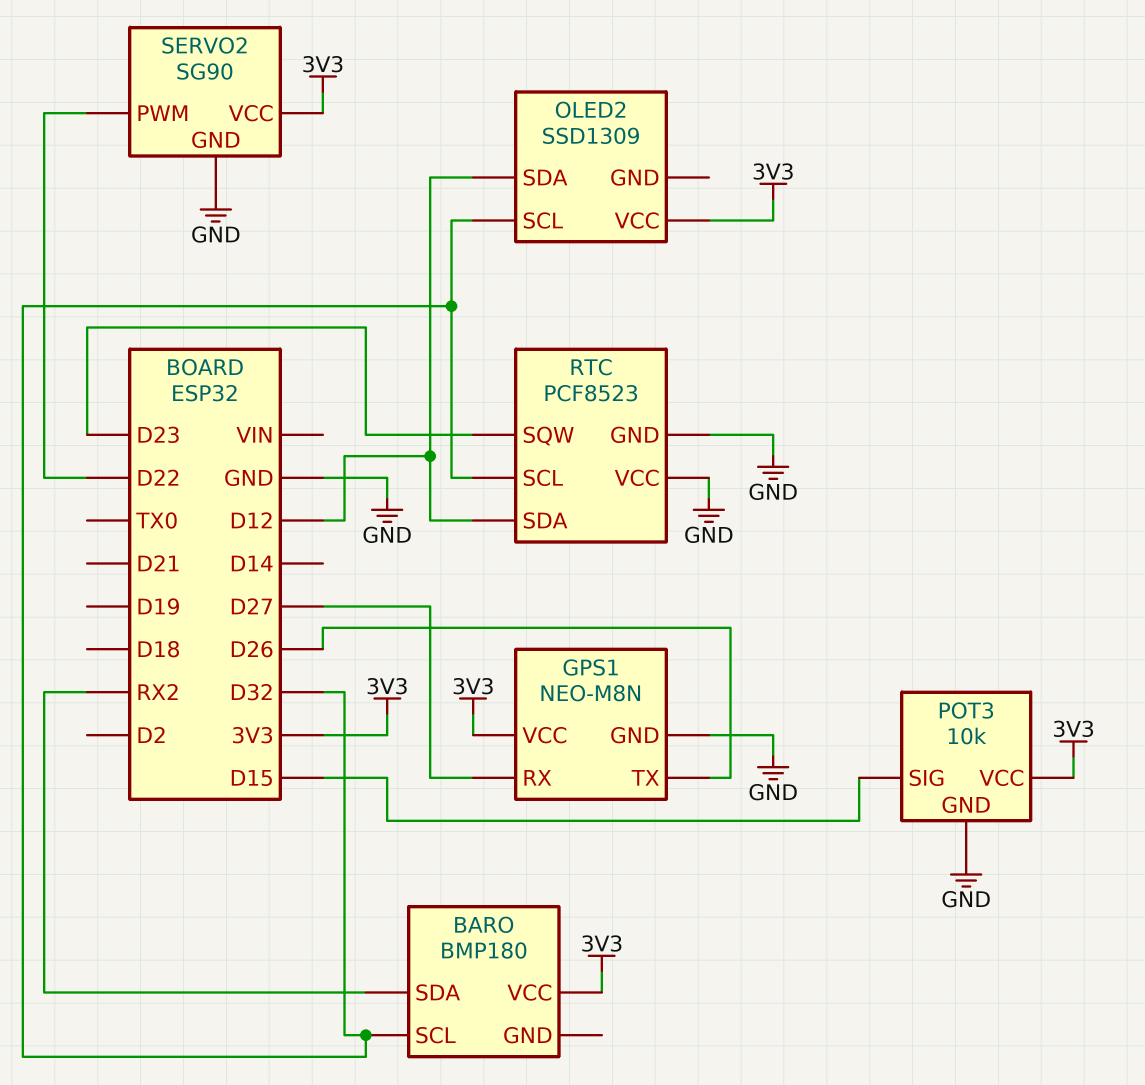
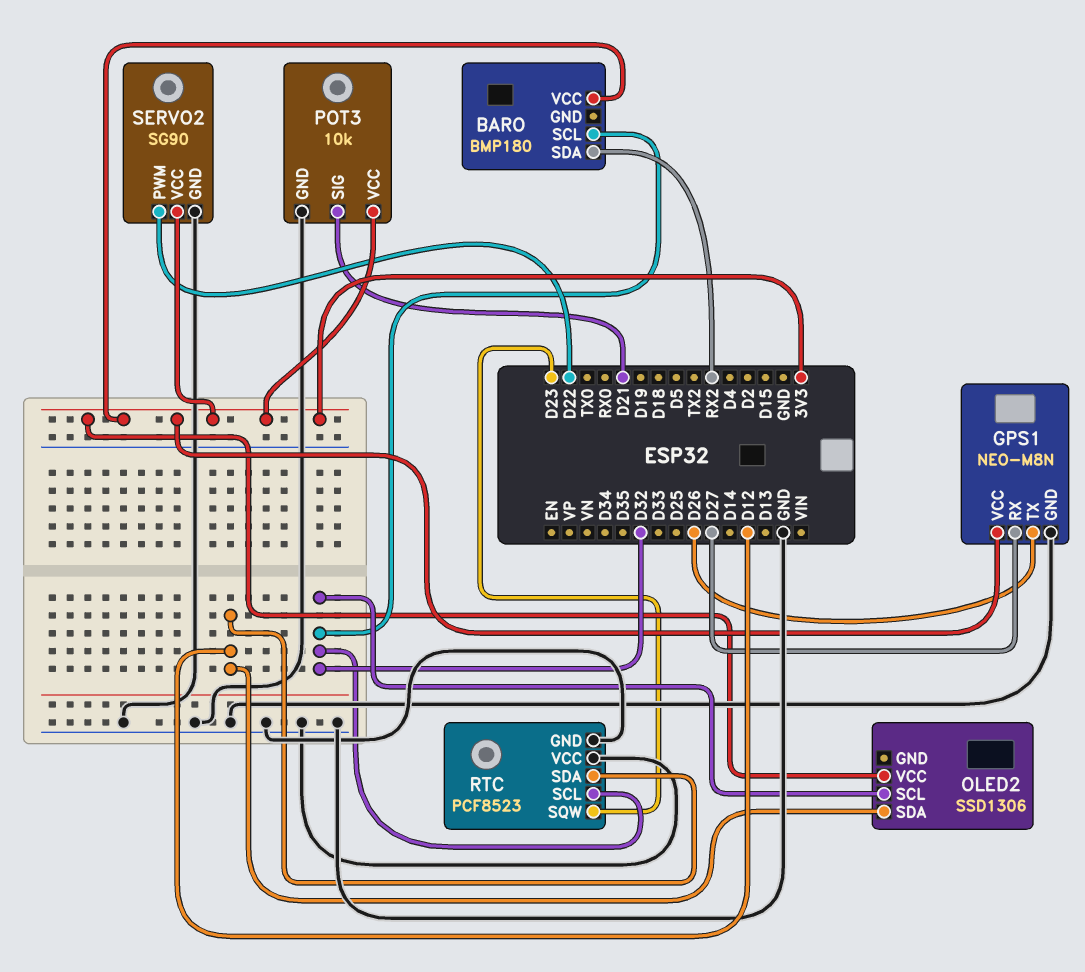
OLED2: SSD1309 -> SSD1306
POT3 pin SIG: D15 -> D21

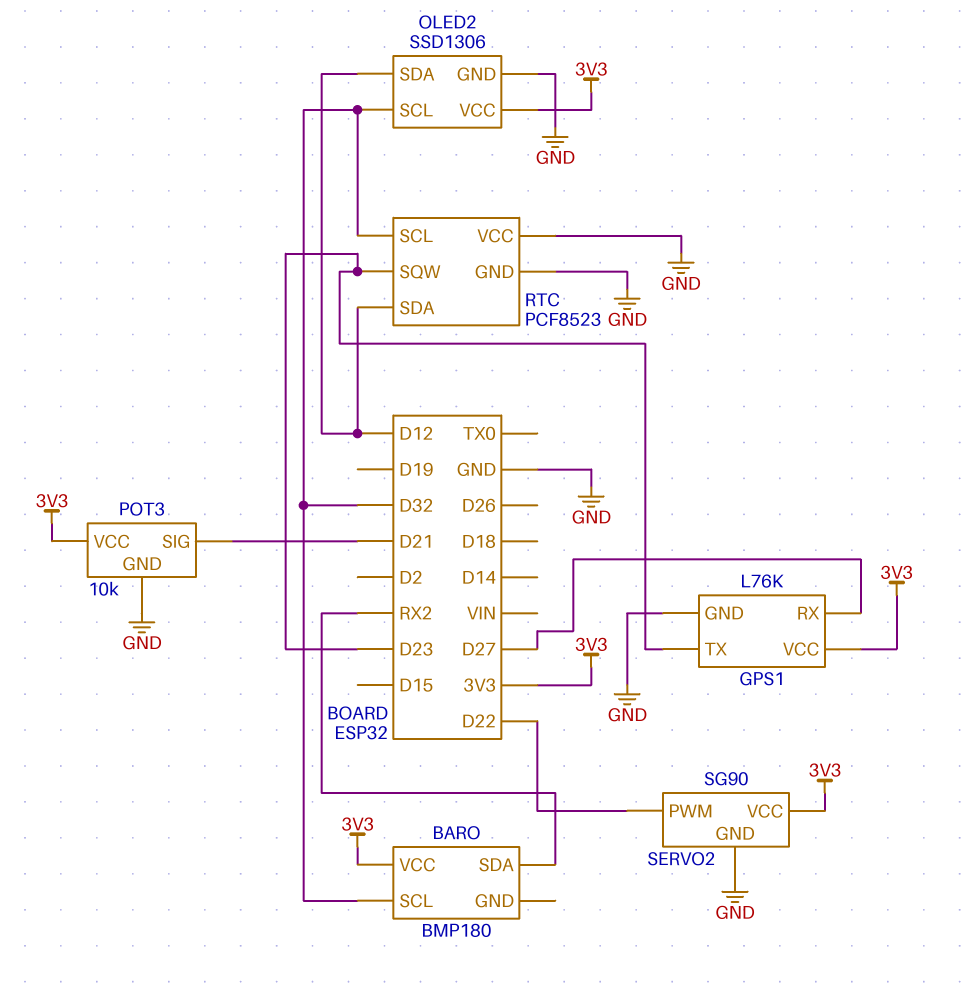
GPS1: NEO-M8N -> L76K
GPS1 pin TX: D26 -> D23
OLED2 pin GND: none -> GND

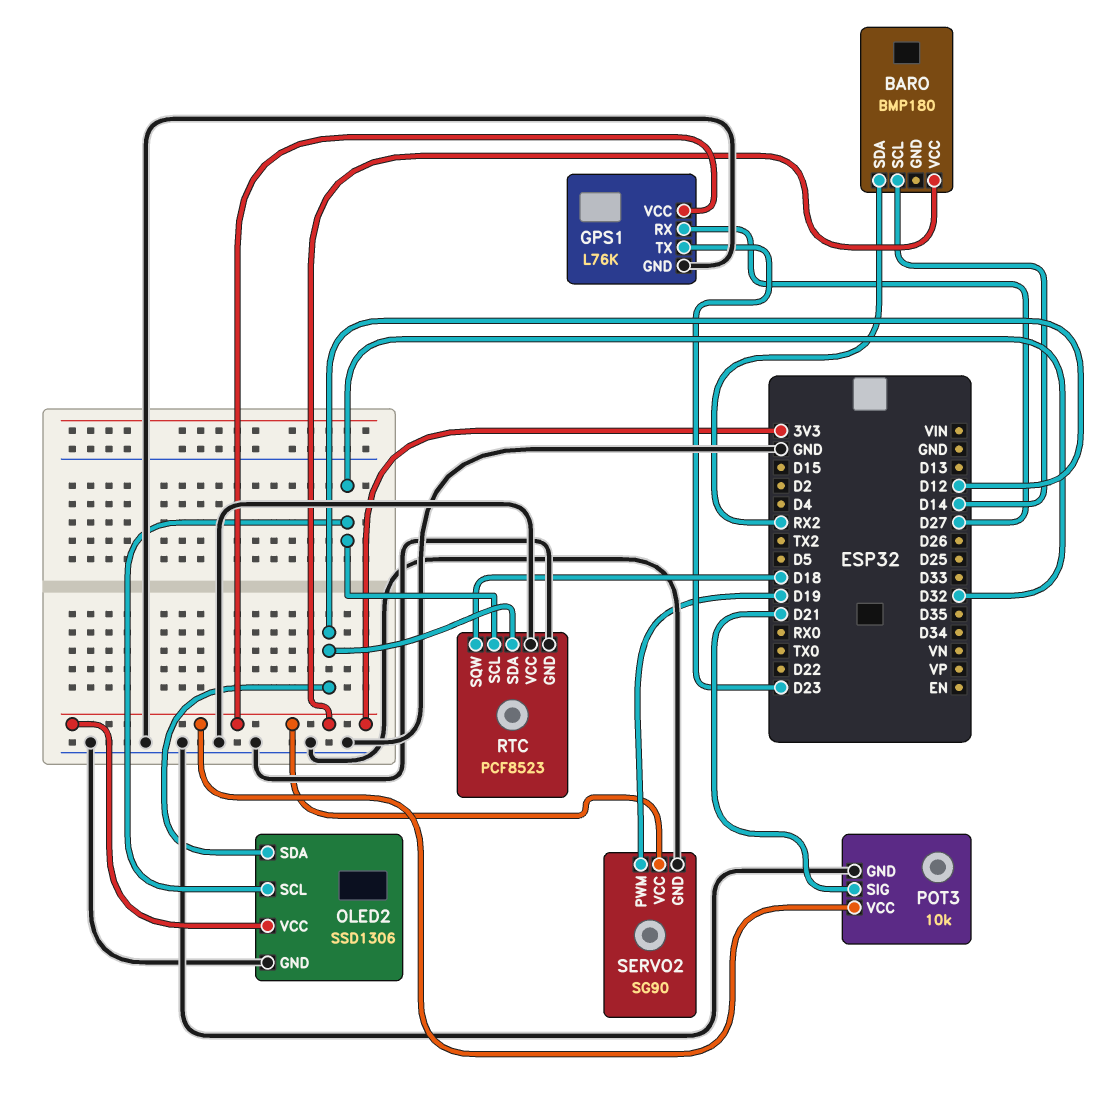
BARO pin SCL: D32 -> D14
RTC pin SQW: D23 -> D18
SERVO2 pin PWM: D22 -> D19

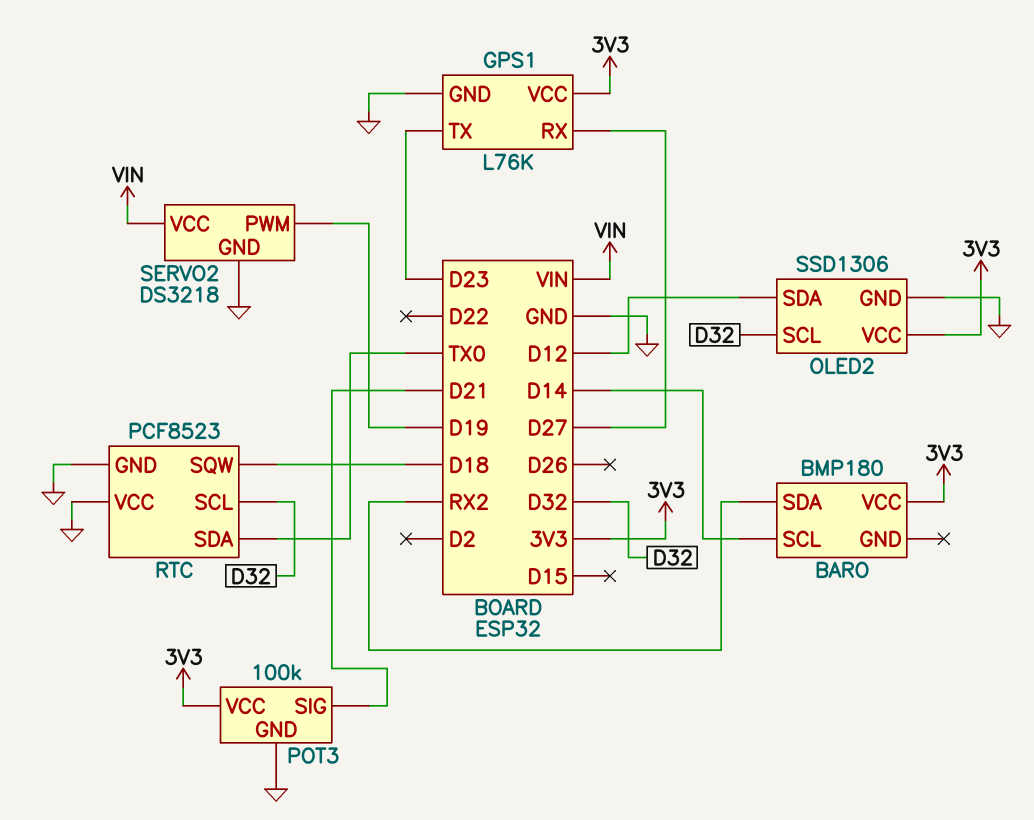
POT3: 10k -> 100k
RTC pin SDA: D12 -> TX0
SERVO2: SG90 -> DS3218
SERVO2 pin VCC: 3V3 -> VIN

